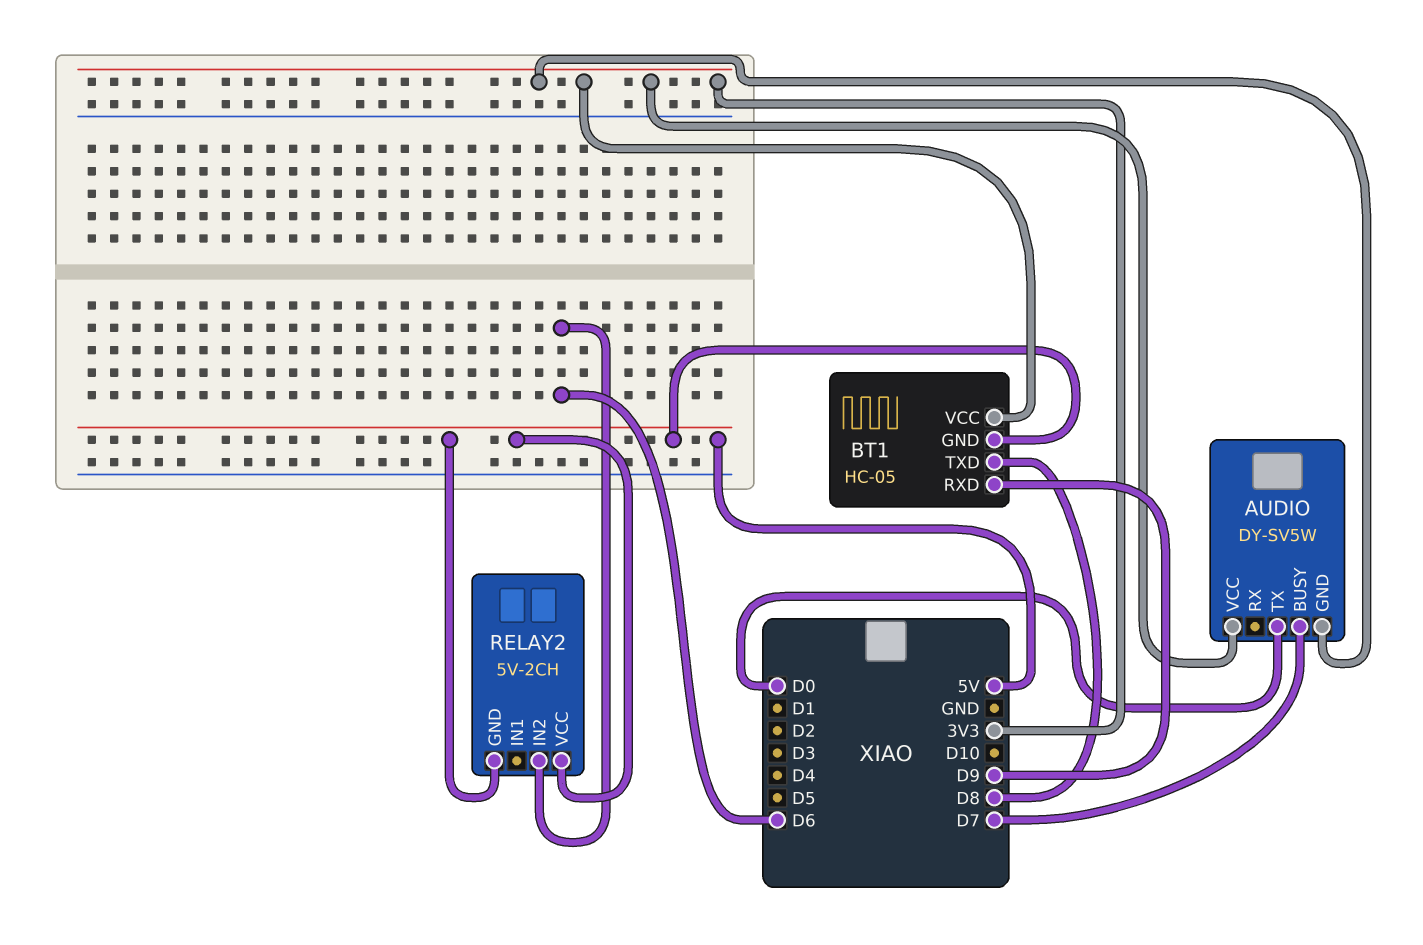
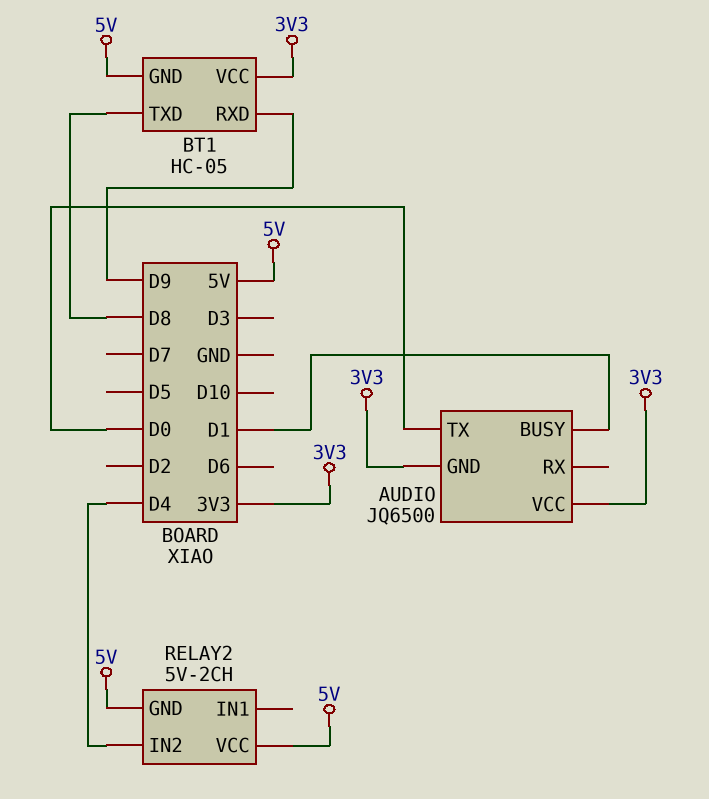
AUDIO: DY-SV5W -> JQ6500
AUDIO pin BUSY: D7 -> D1
RELAY2 pin IN2: D6 -> D4

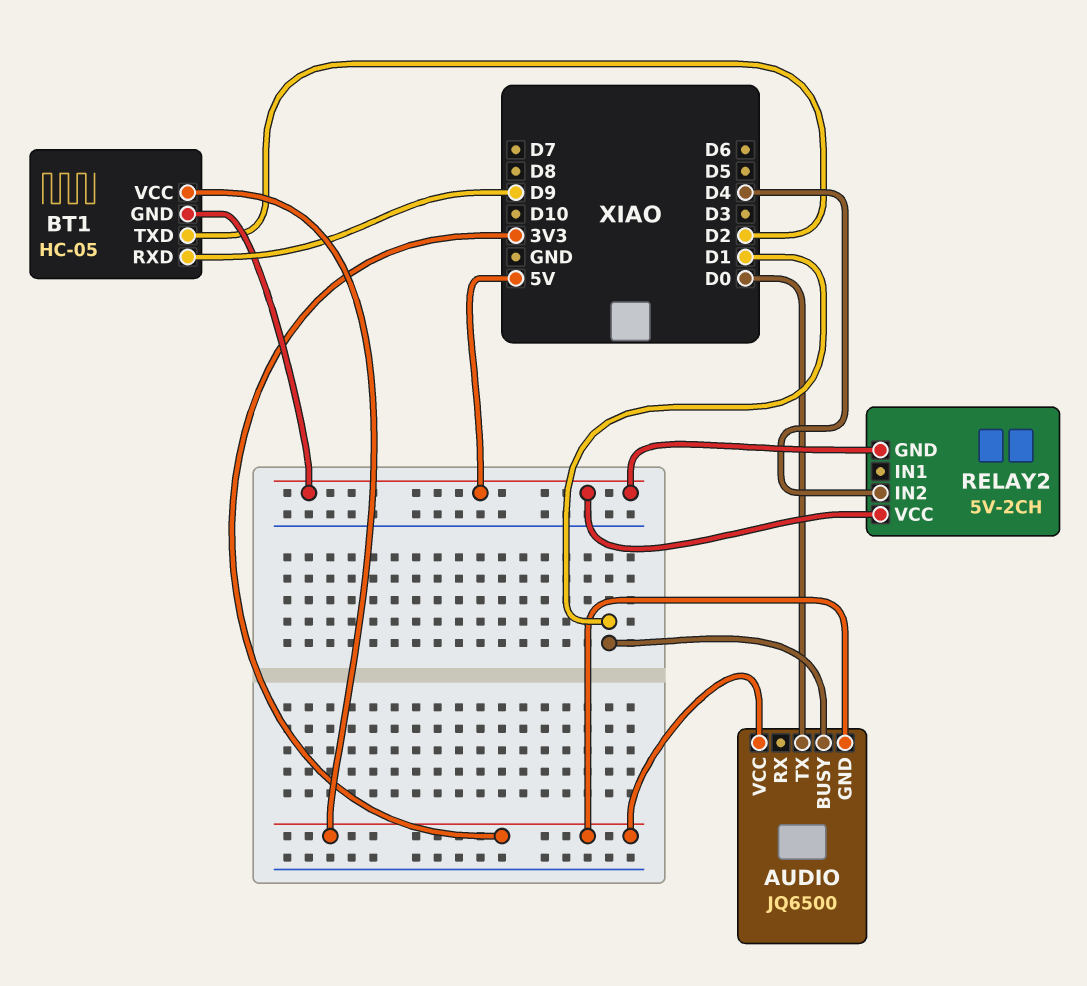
BT1 pin TXD: D8 -> D2

